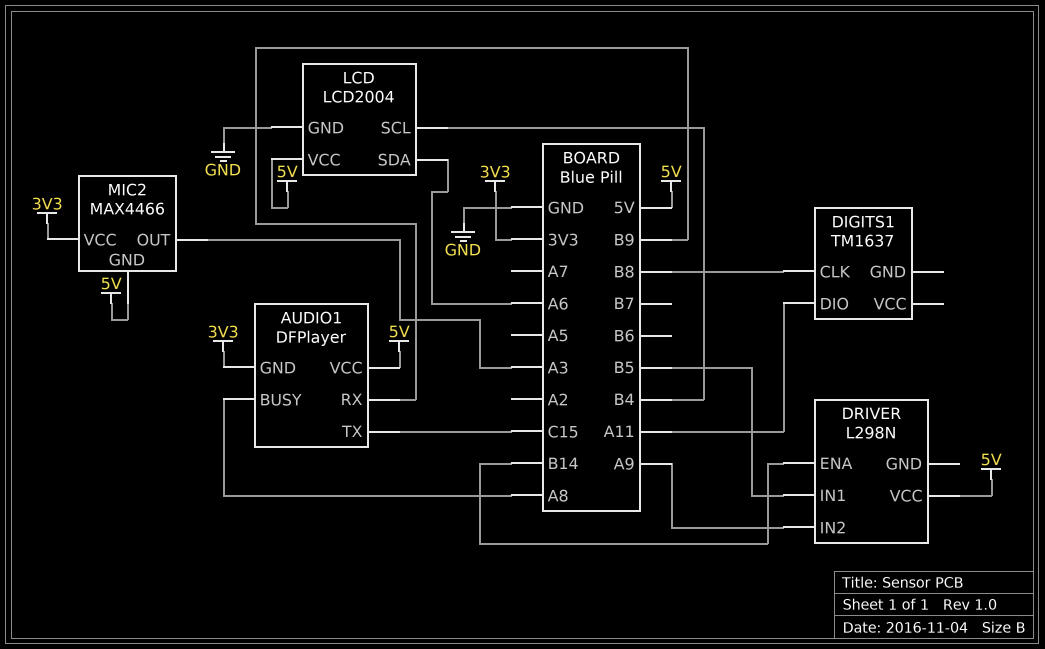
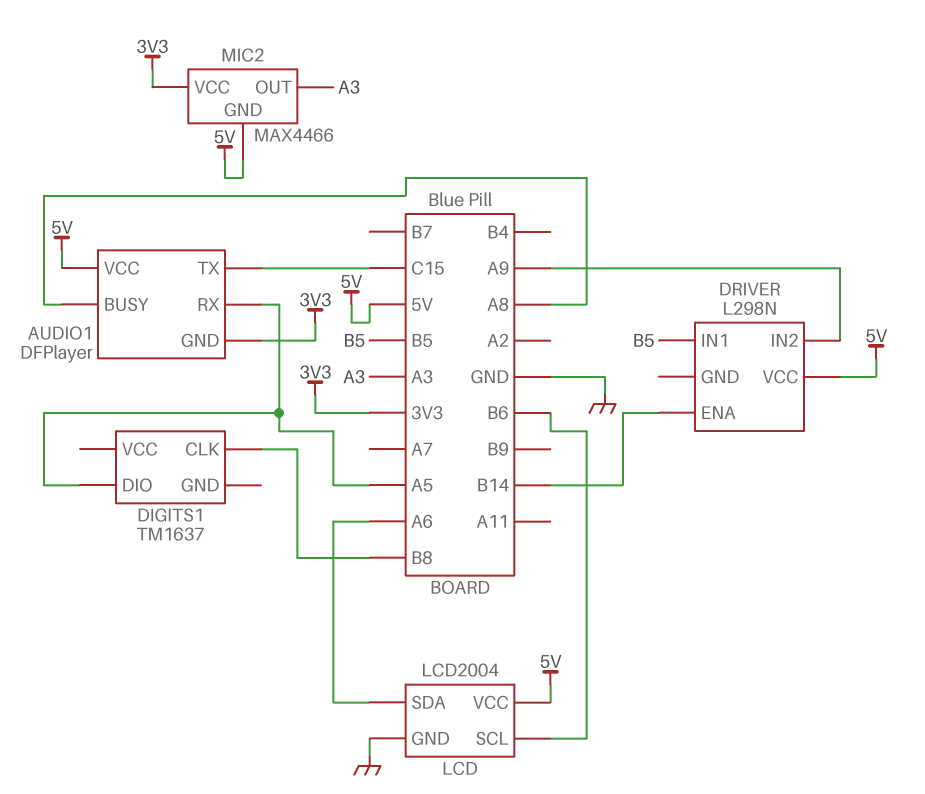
AUDIO1 pin RX: B9 -> A5
DIGITS1 pin DIO: A11 -> A5
LCD pin SCL: B4 -> B6

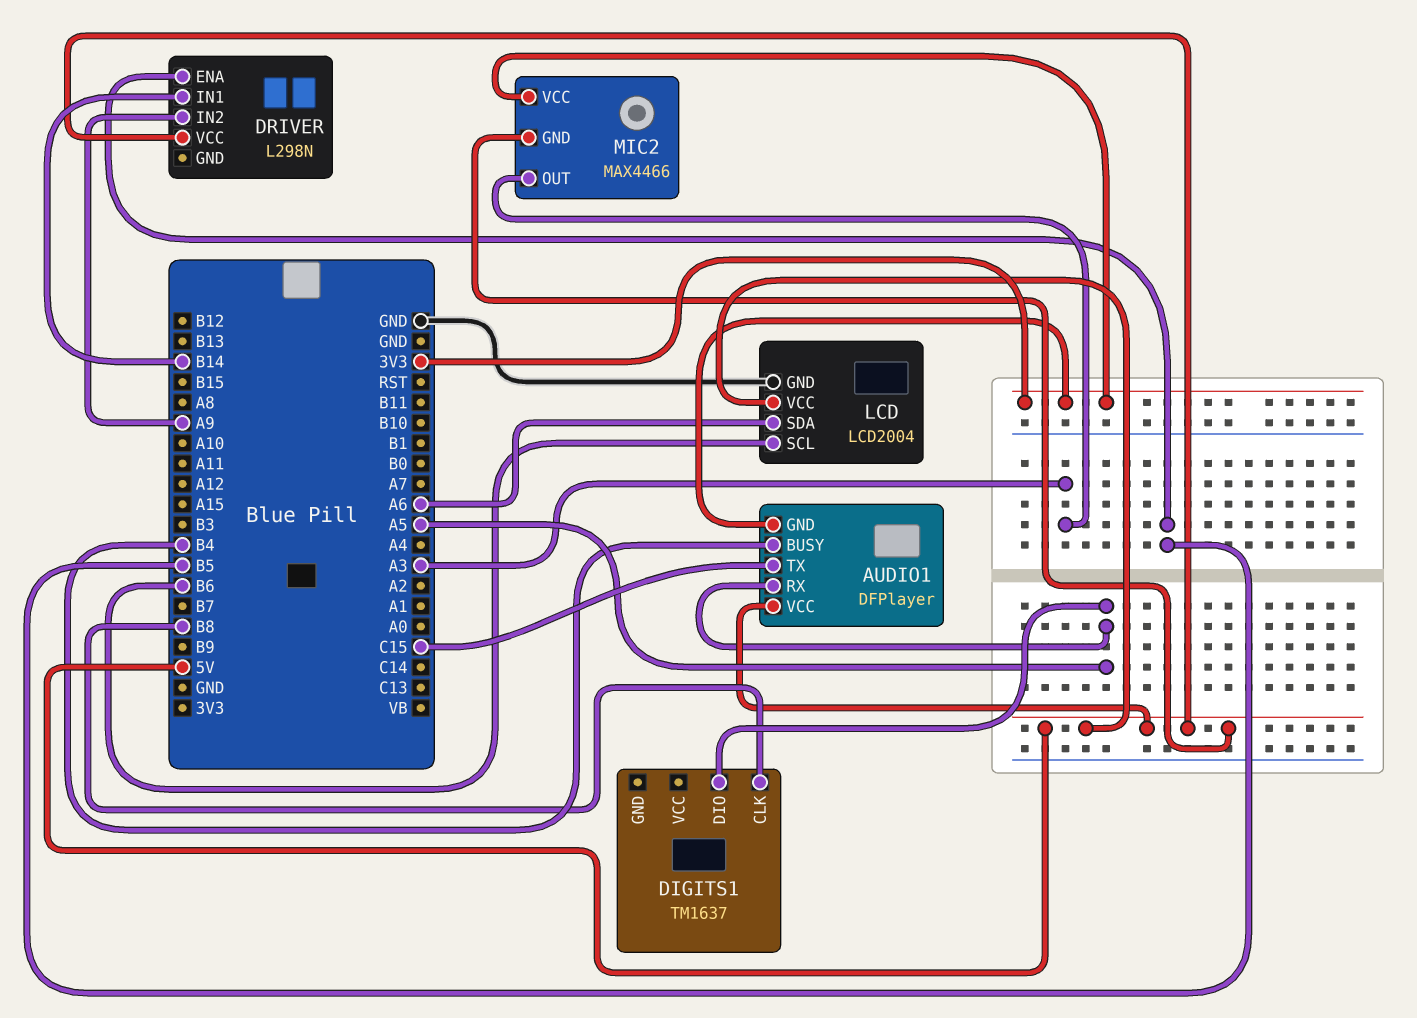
AUDIO1 pin BUSY: A8 -> B4
DRIVER pin ENA: B14 -> B5
DRIVER pin IN1: B5 -> B14

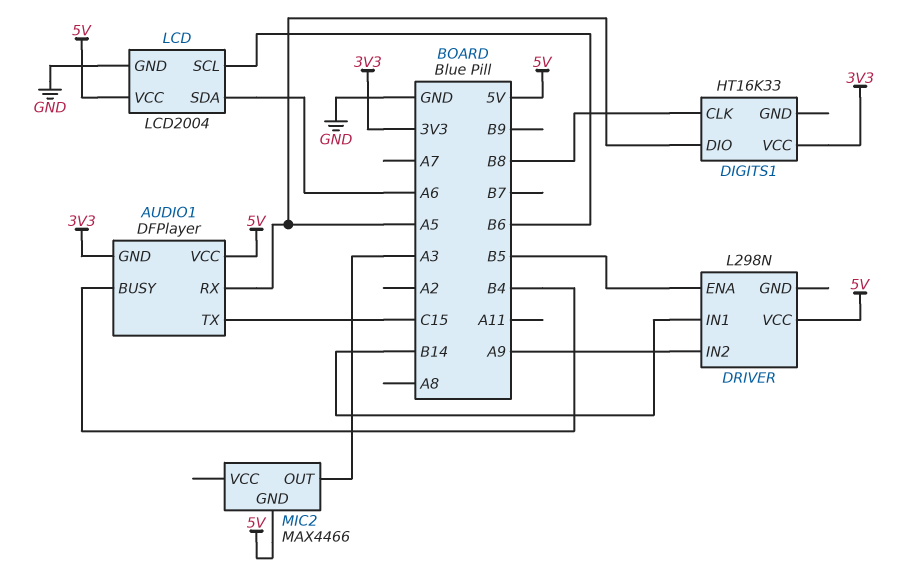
DIGITS1: TM1637 -> HT16K33
DIGITS1 pin VCC: none -> 3V3
MIC2 pin VCC: 3V3 -> none

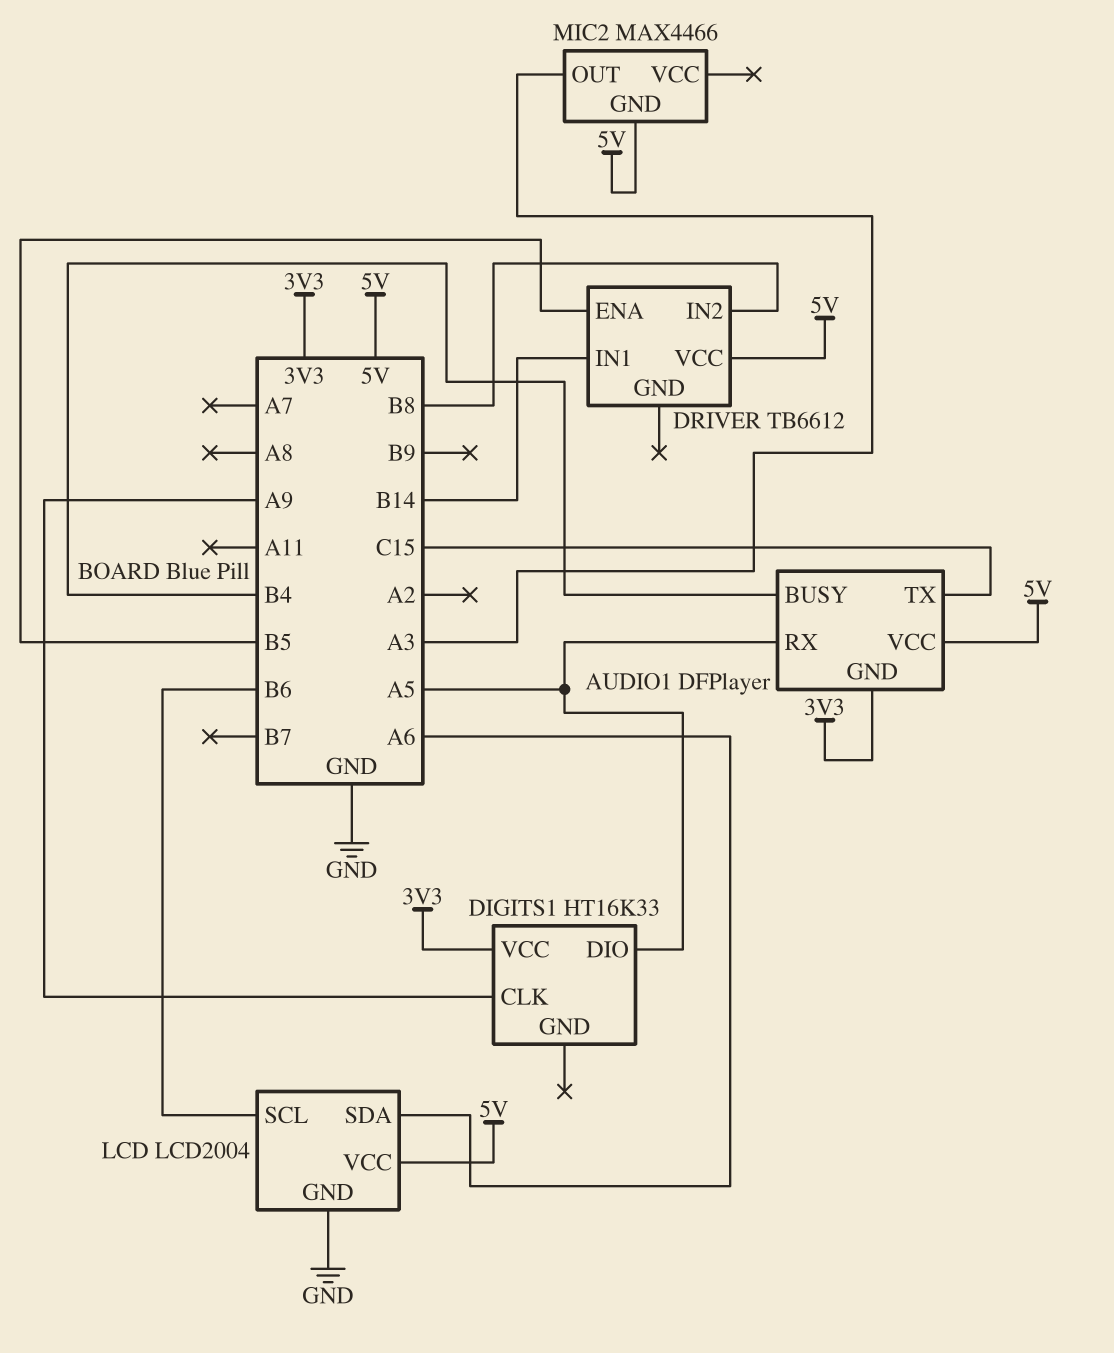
DIGITS1 pin CLK: B8 -> A9
DRIVER: L298N -> TB6612
DRIVER pin IN2: A9 -> B8

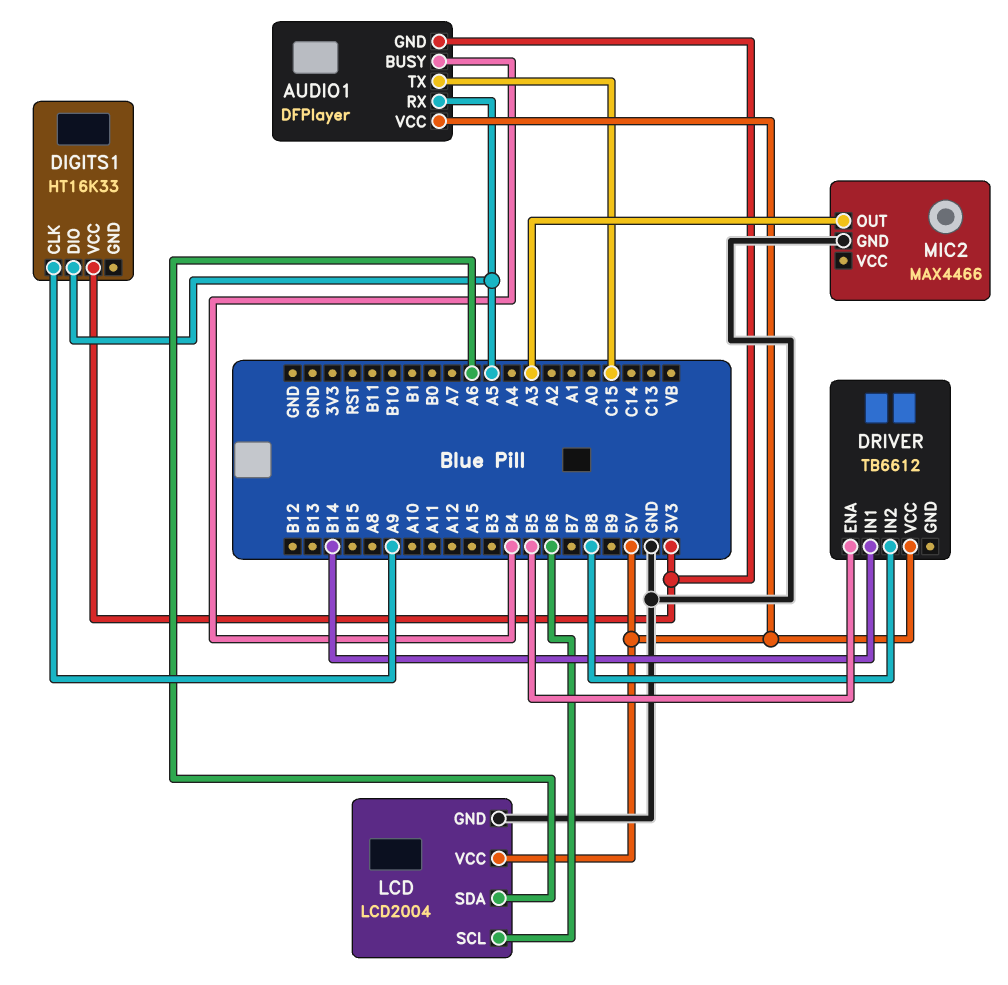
MIC2 pin GND: 5V -> GND

